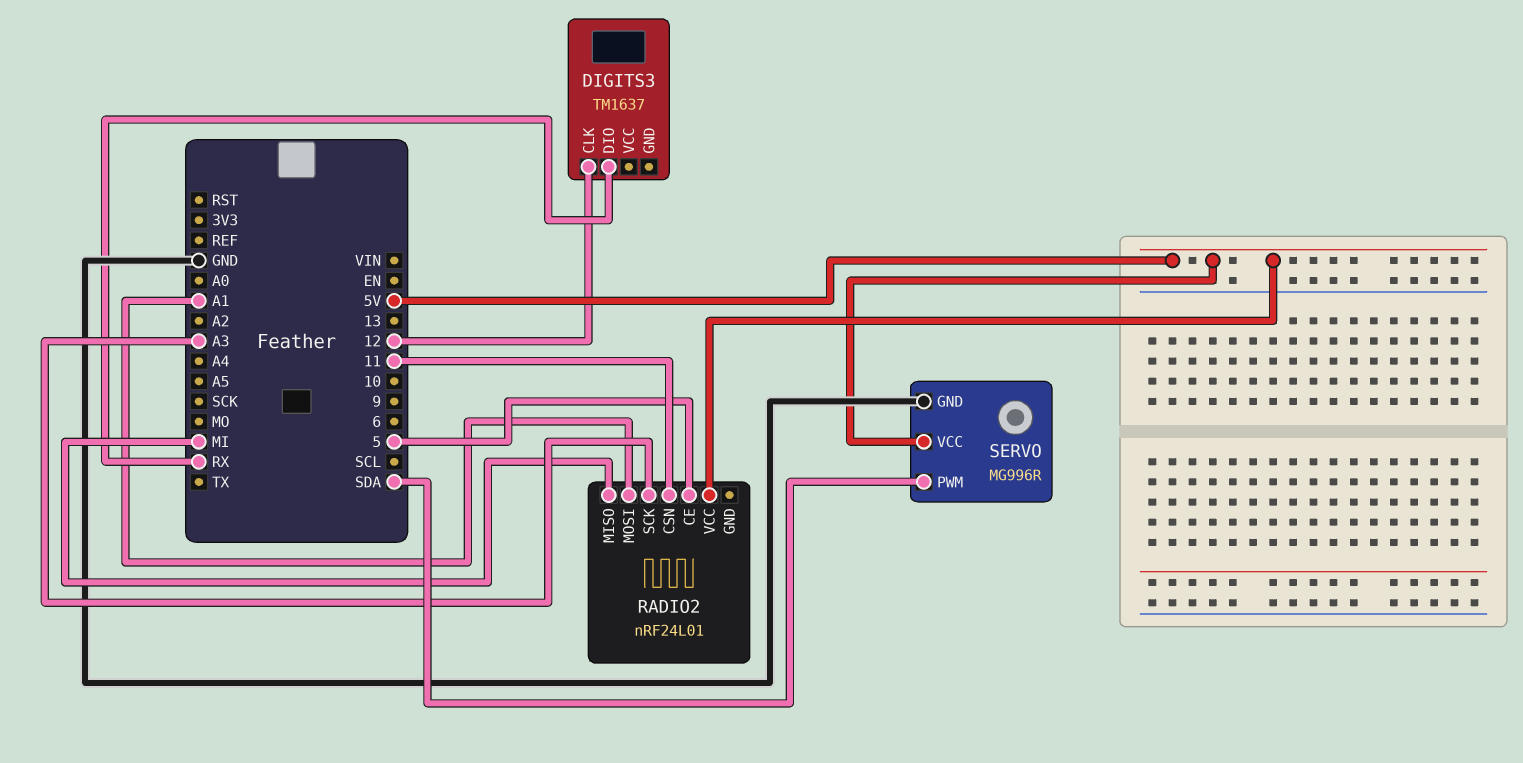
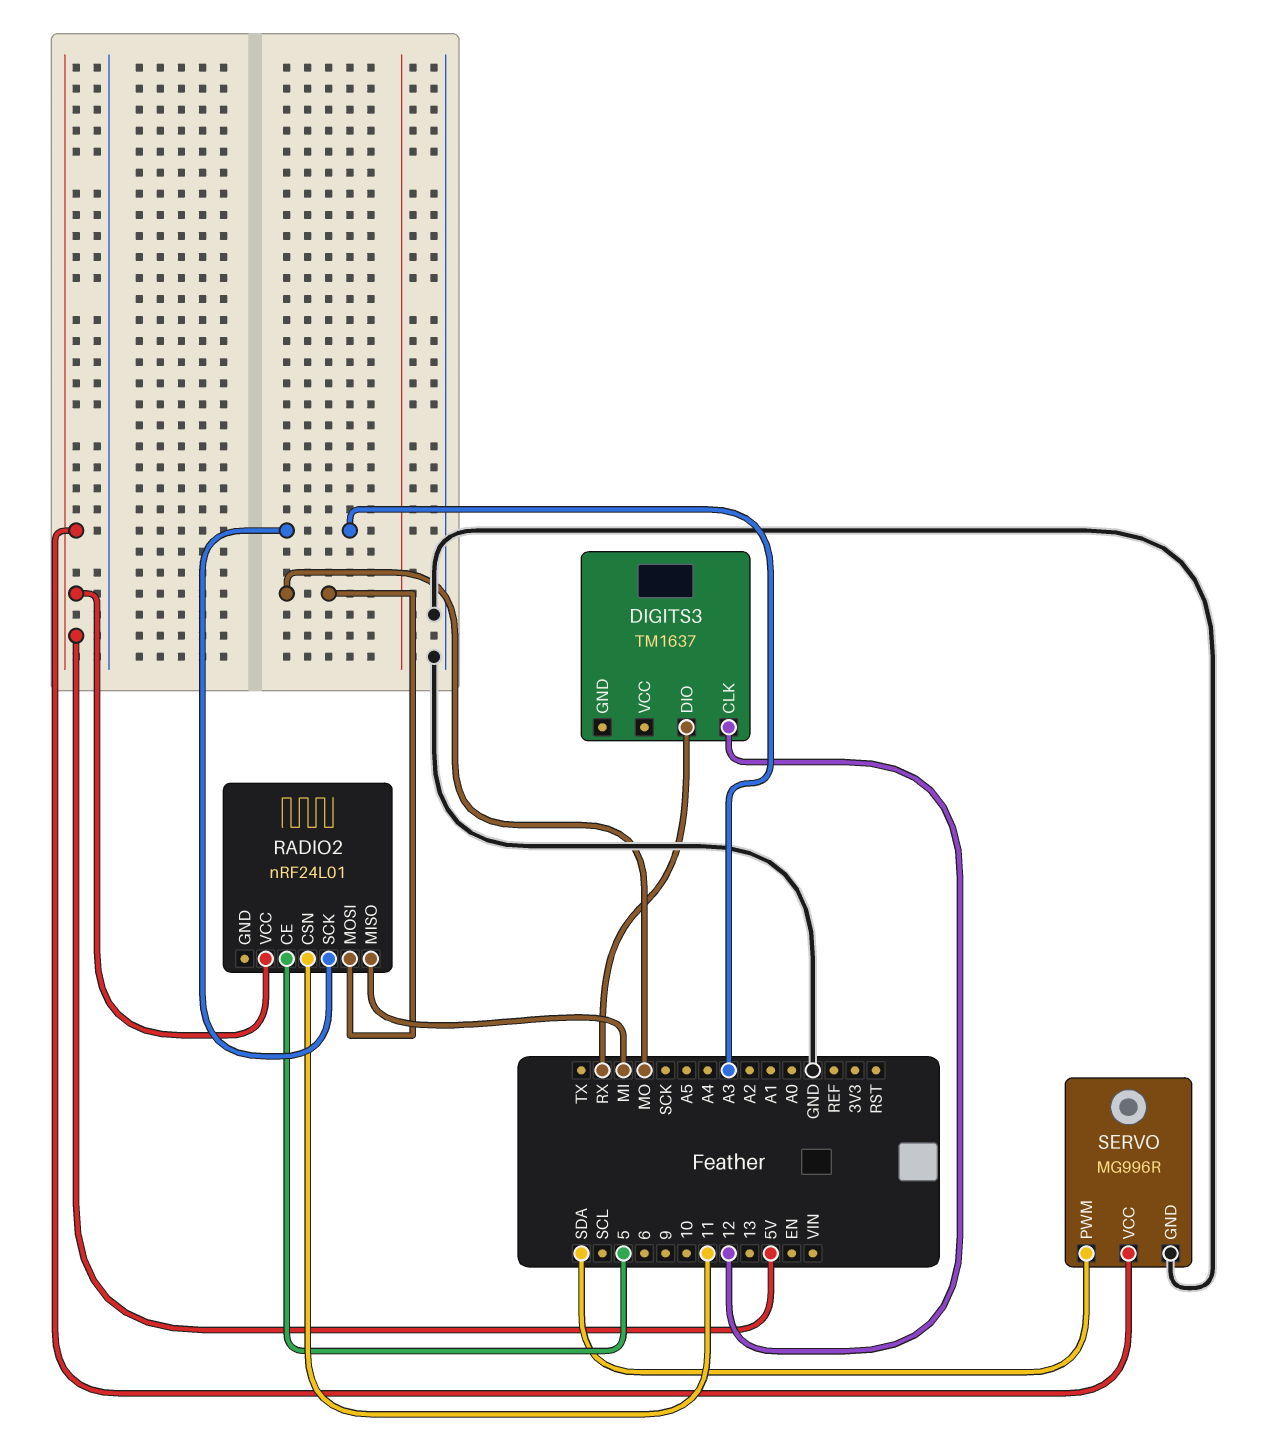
RADIO2 pin MOSI: A1 -> MO

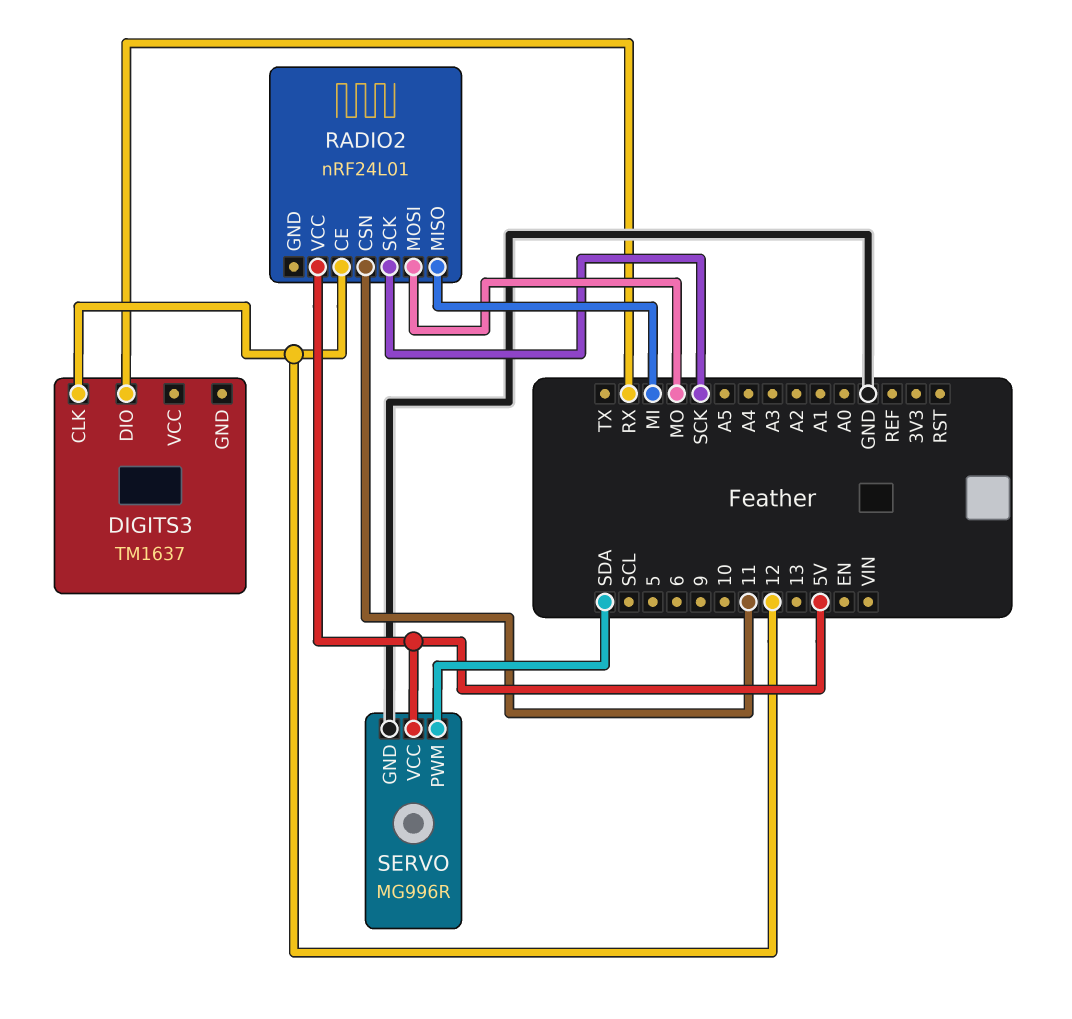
RADIO2 pin CE: 5 -> 12
RADIO2 pin SCK: A3 -> SCK

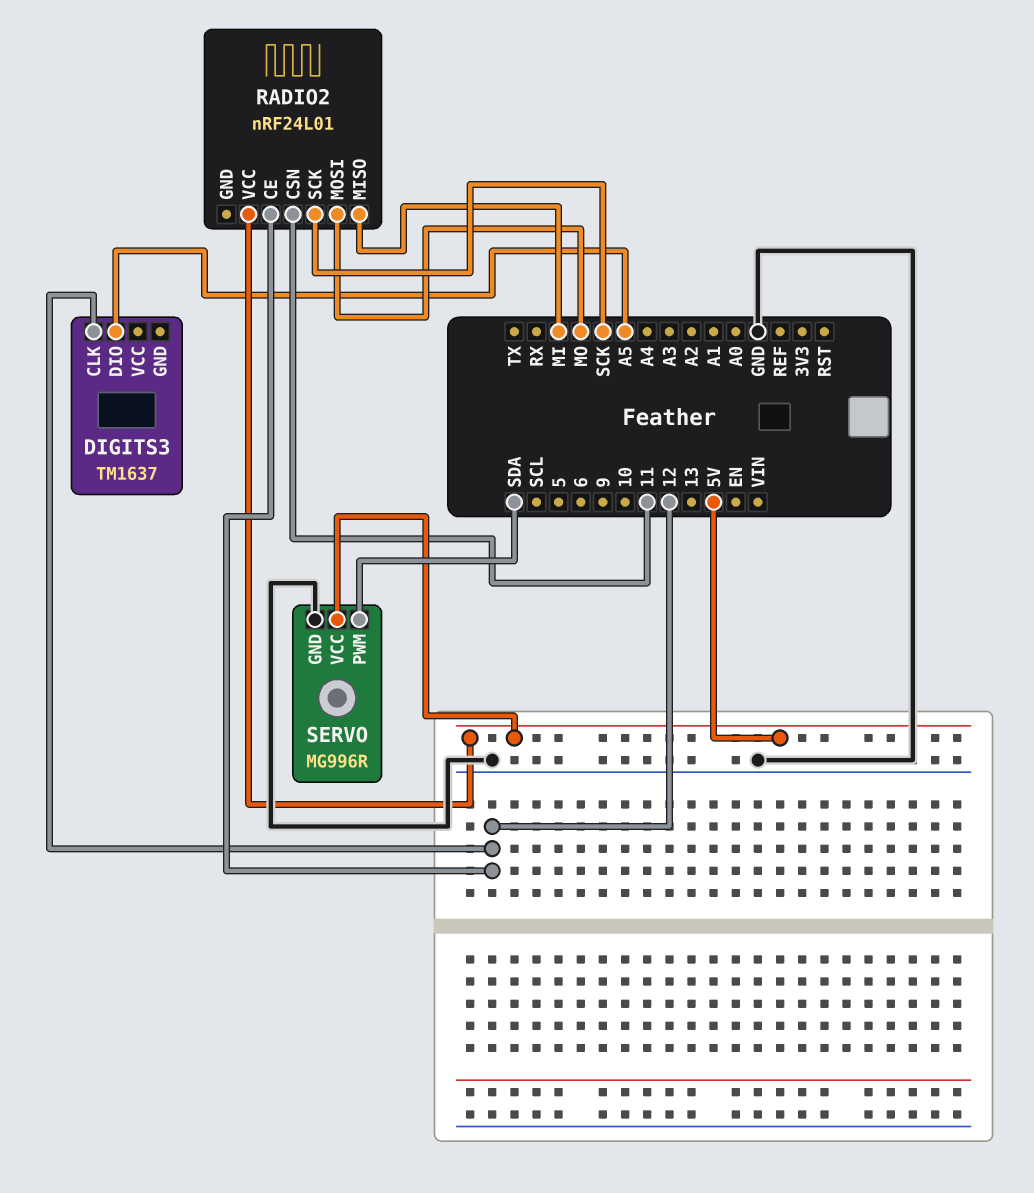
DIGITS3 pin DIO: RX -> A5

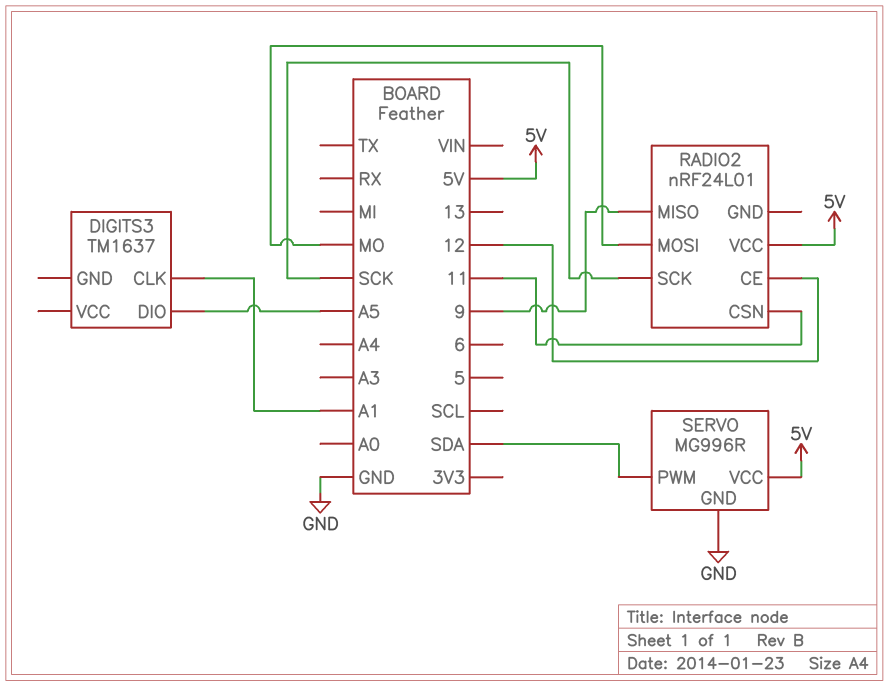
DIGITS3 pin CLK: 12 -> A1
RADIO2 pin MISO: MI -> 9

